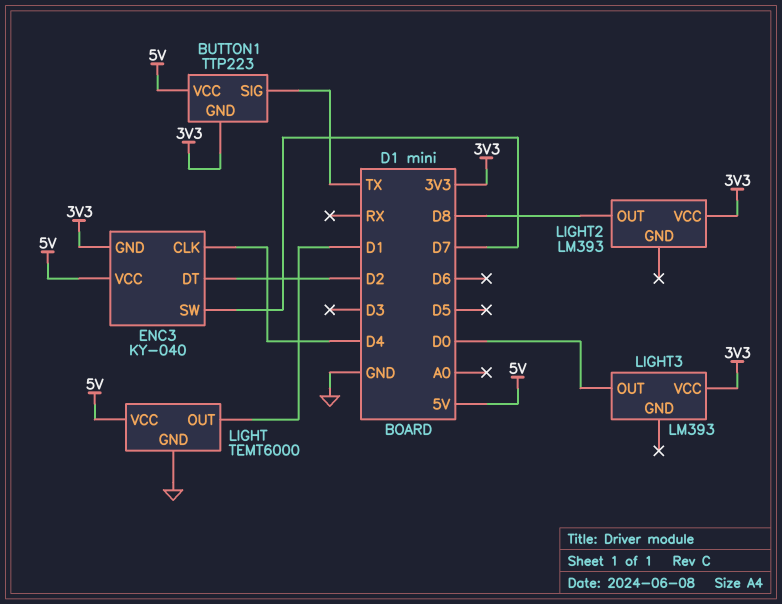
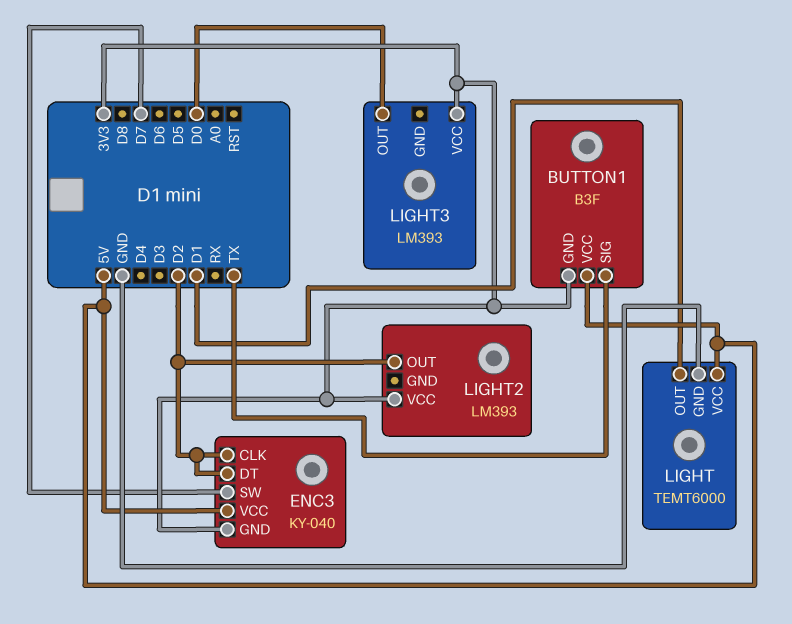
BUTTON1: TTP223 -> B3F
ENC3 pin CLK: D4 -> D2
LIGHT2 pin OUT: D8 -> D2

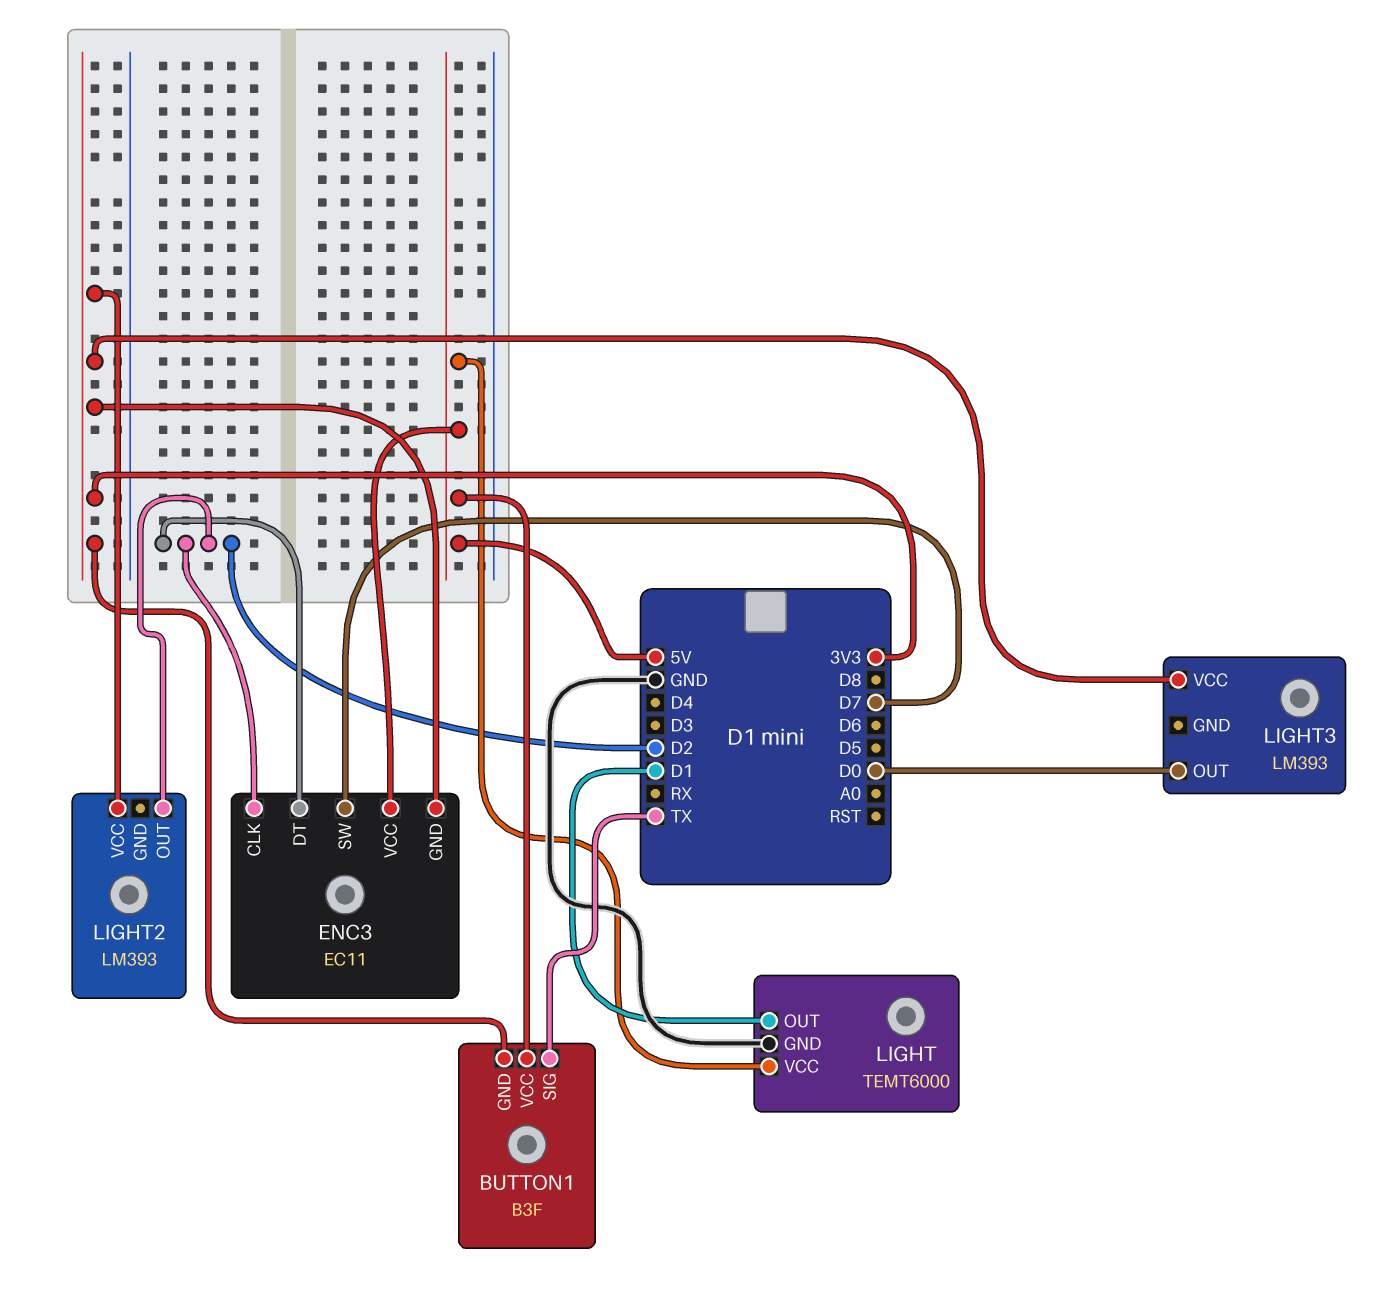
ENC3: KY-040 -> EC11

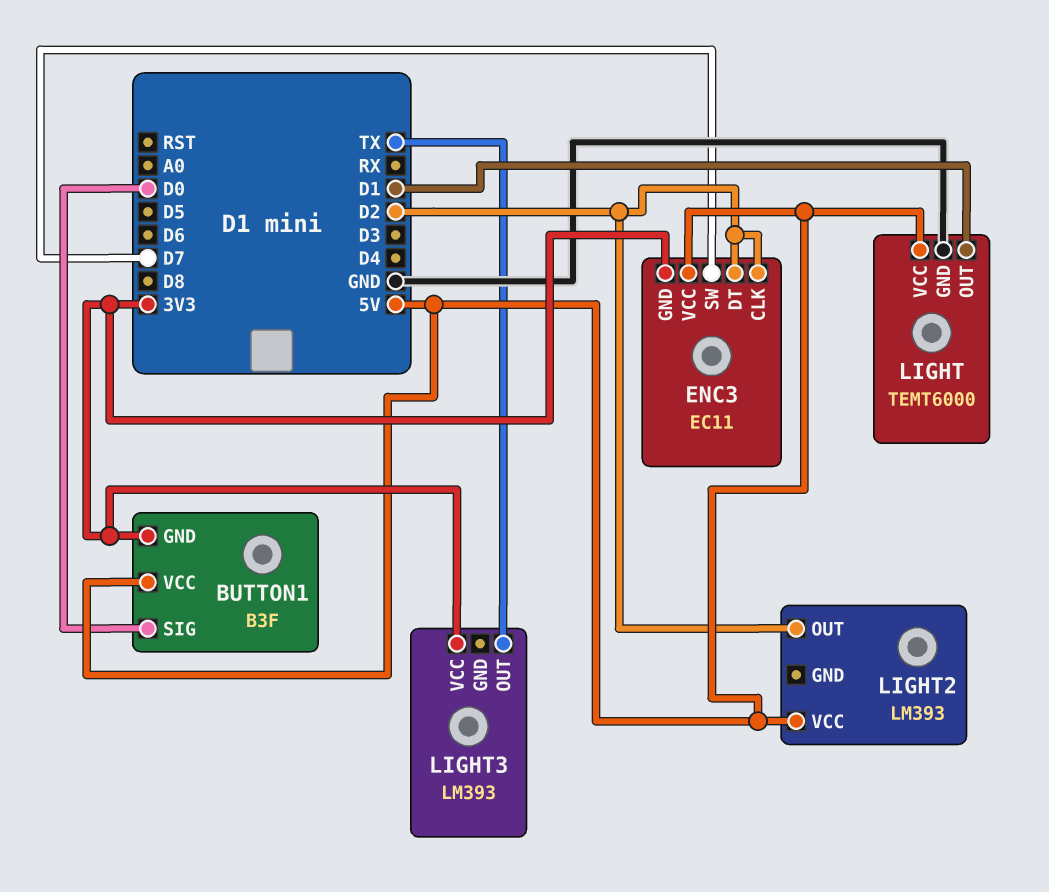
BUTTON1 pin SIG: TX -> D0
LIGHT2 pin VCC: 3V3 -> 5V
LIGHT3 pin OUT: D0 -> TX

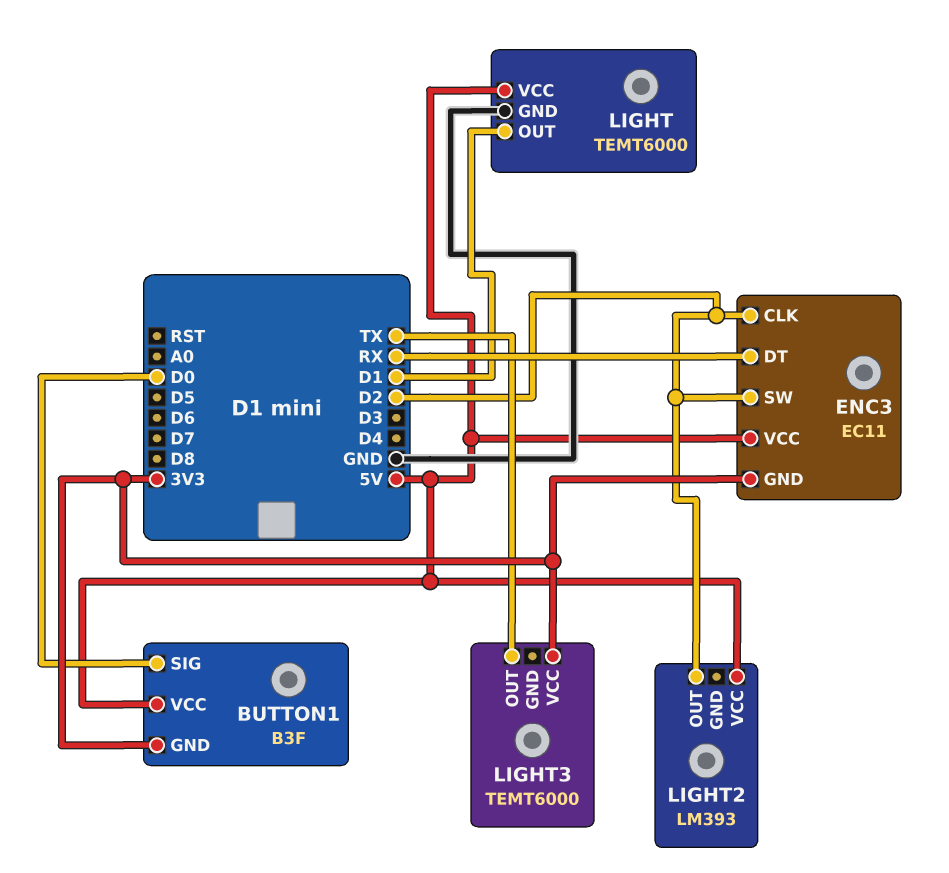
ENC3 pin DT: D2 -> RX
ENC3 pin SW: D7 -> D2
LIGHT3: LM393 -> TEMT6000

